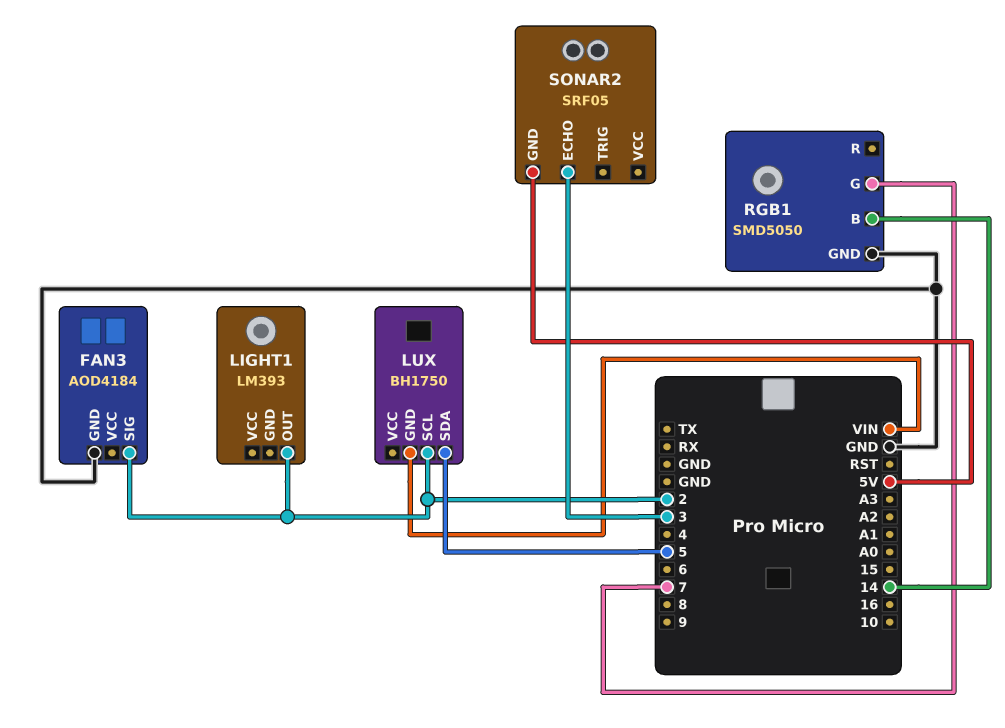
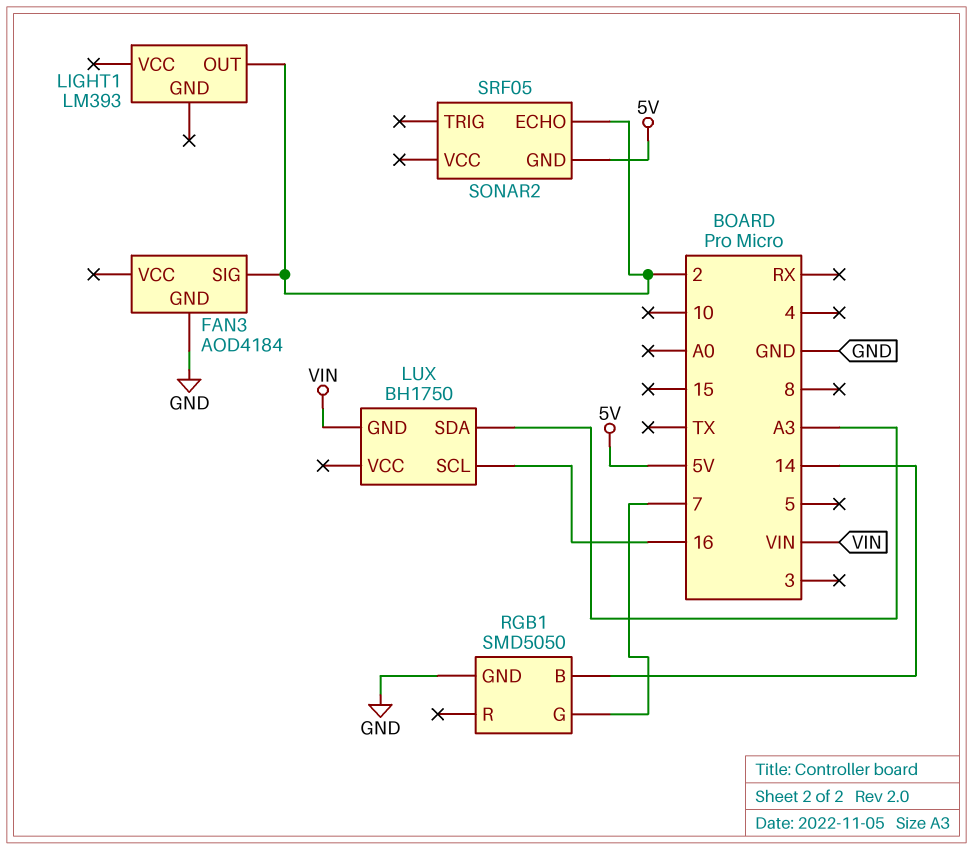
LUX pin SCL: 2 -> 16
LUX pin SDA: 5 -> A3
SONAR2 pin ECHO: 3 -> 2

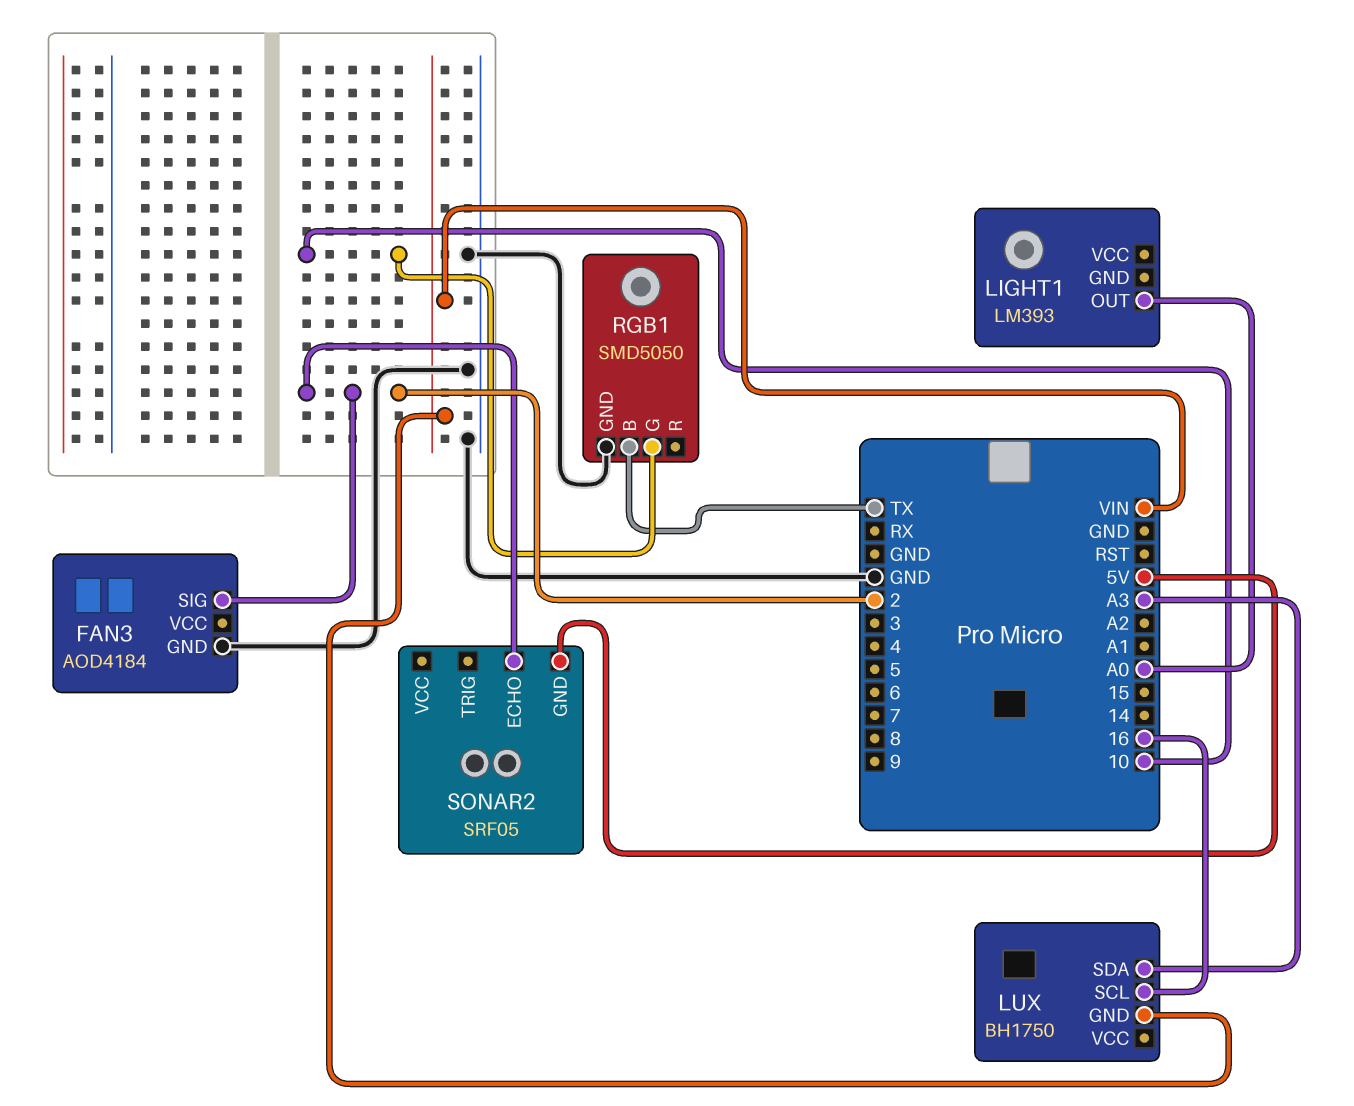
LIGHT1 pin OUT: 2 -> A0
RGB1 pin B: 14 -> TX
RGB1 pin G: 7 -> 10

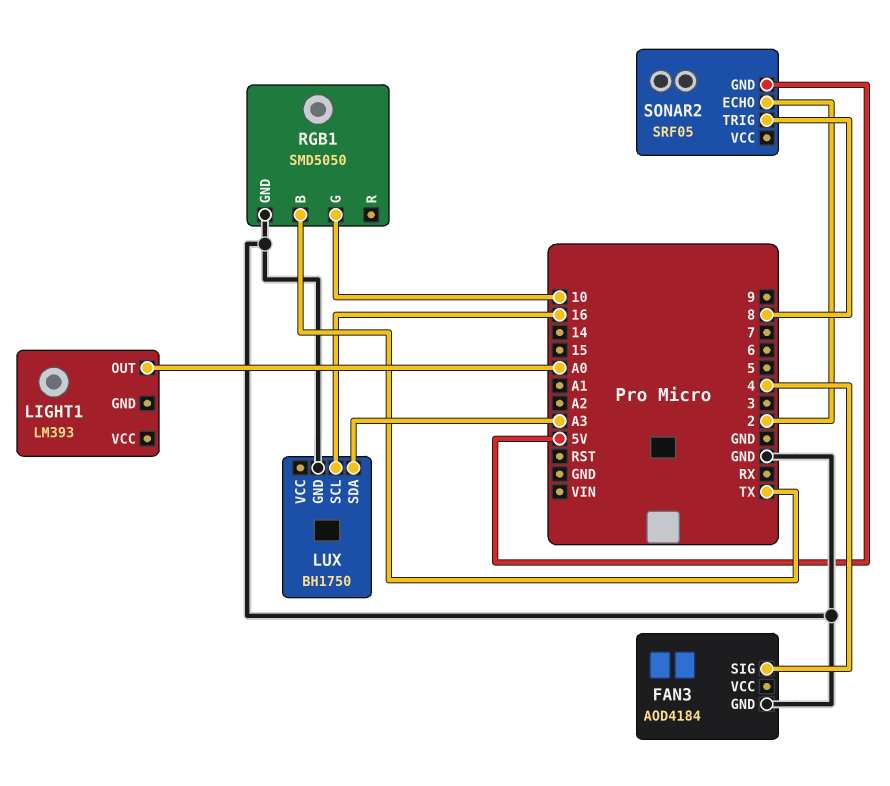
FAN3 pin SIG: 2 -> 4
LUX pin GND: VIN -> GND
SONAR2 pin TRIG: none -> 8

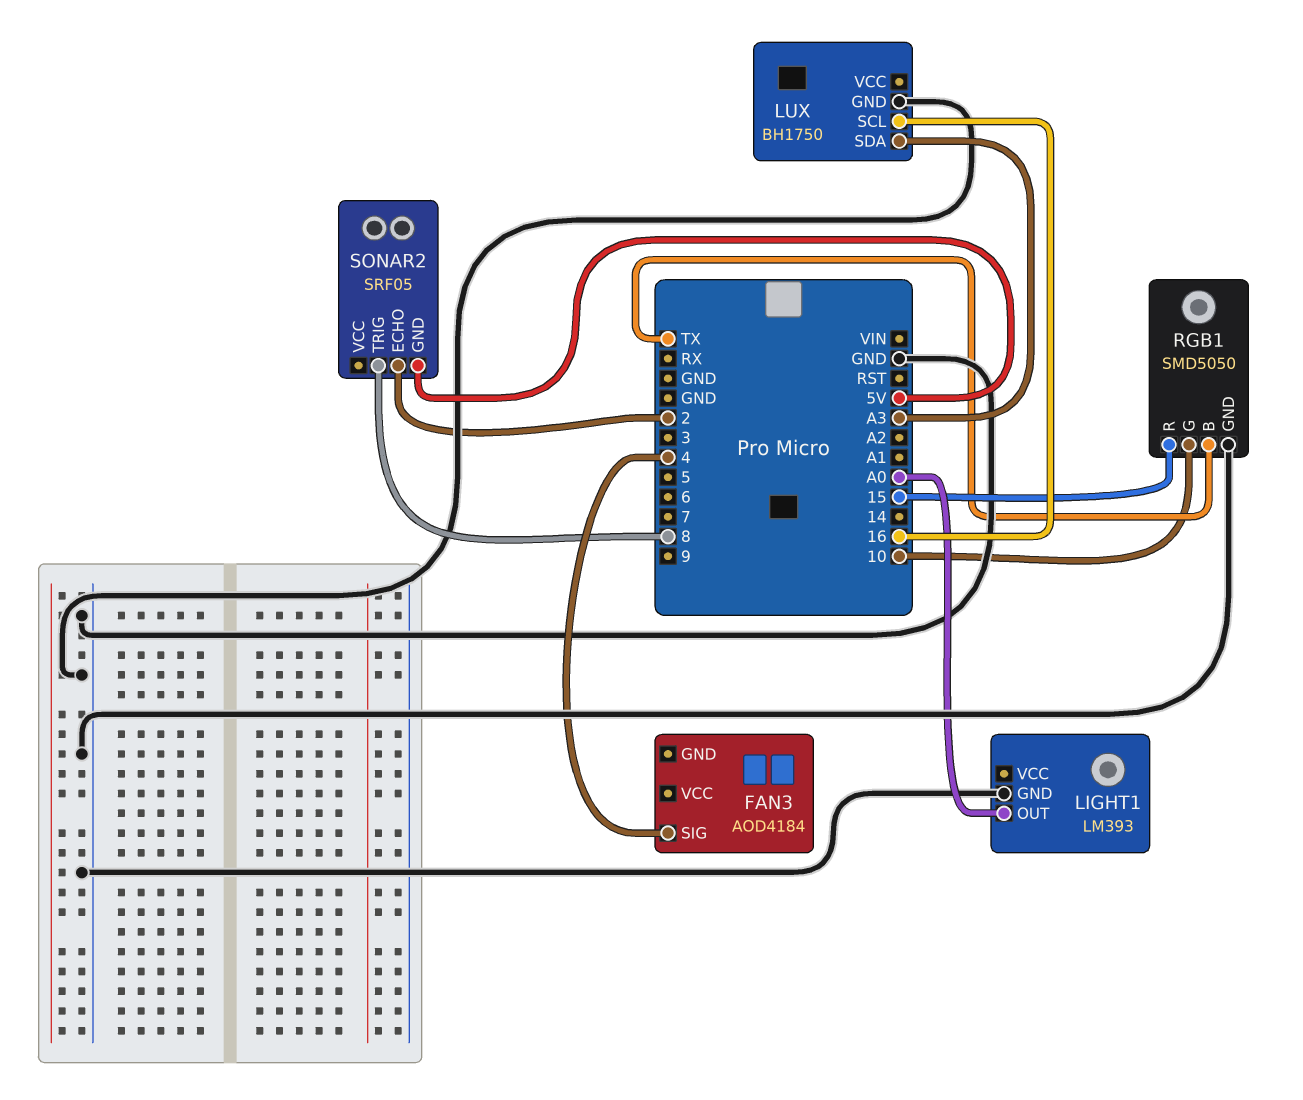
FAN3 pin GND: GND -> none
LIGHT1 pin GND: none -> GND
RGB1 pin R: none -> 15

